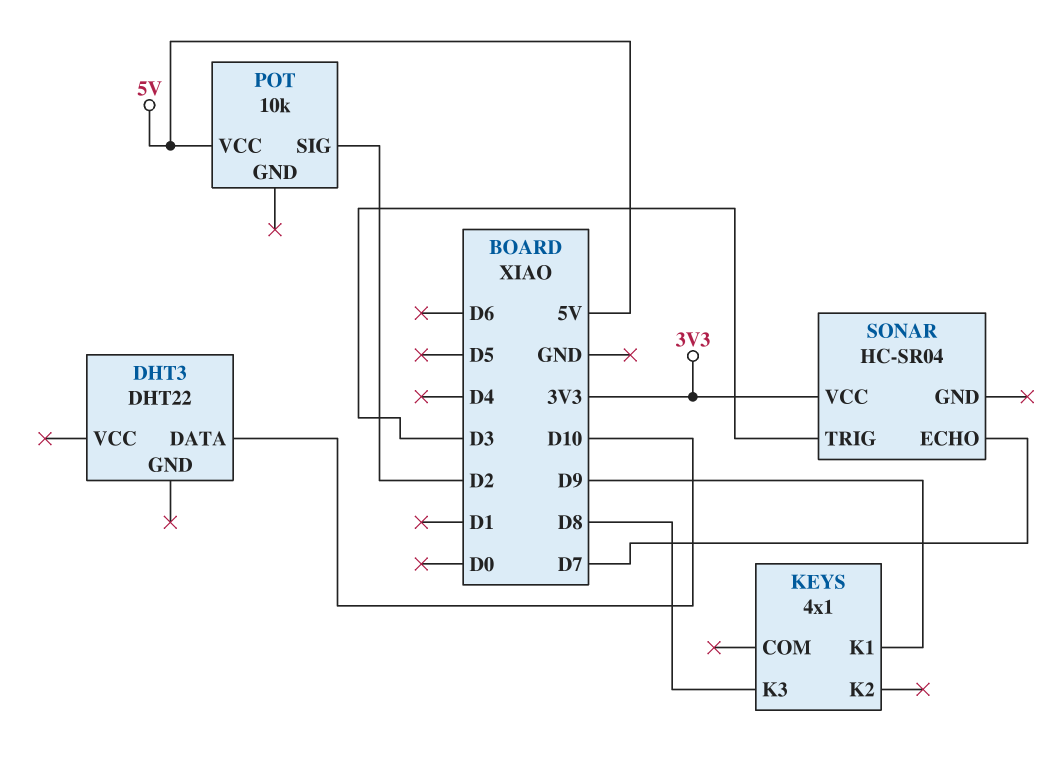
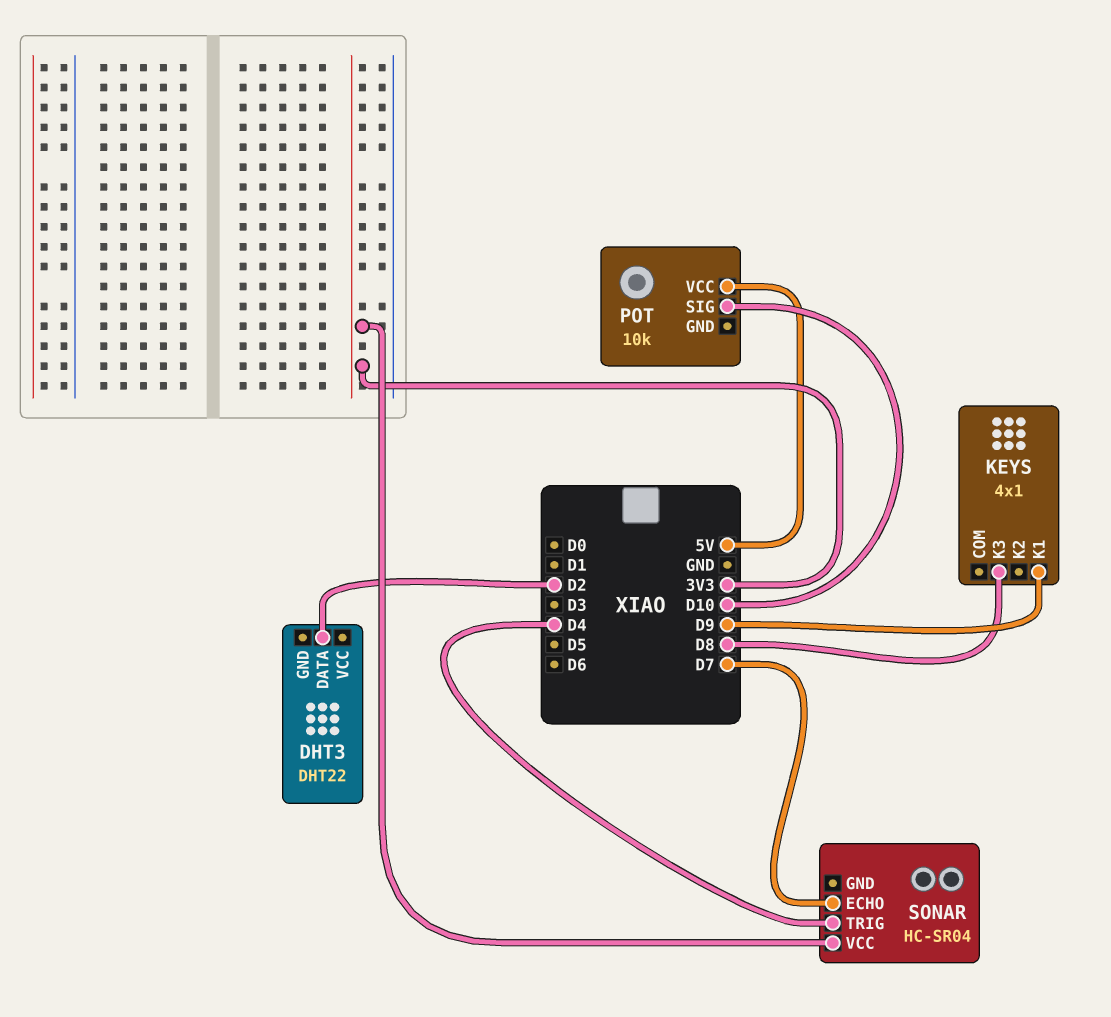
DHT3 pin DATA: D10 -> D2
POT pin SIG: D2 -> D10
SONAR pin TRIG: D3 -> D4

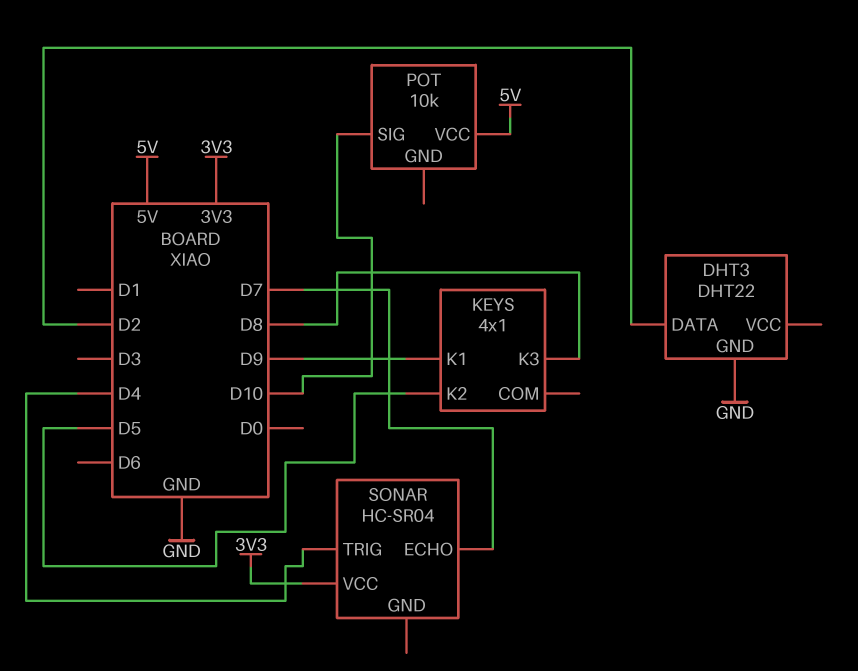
DHT3 pin GND: none -> GND
KEYS pin K2: none -> D5

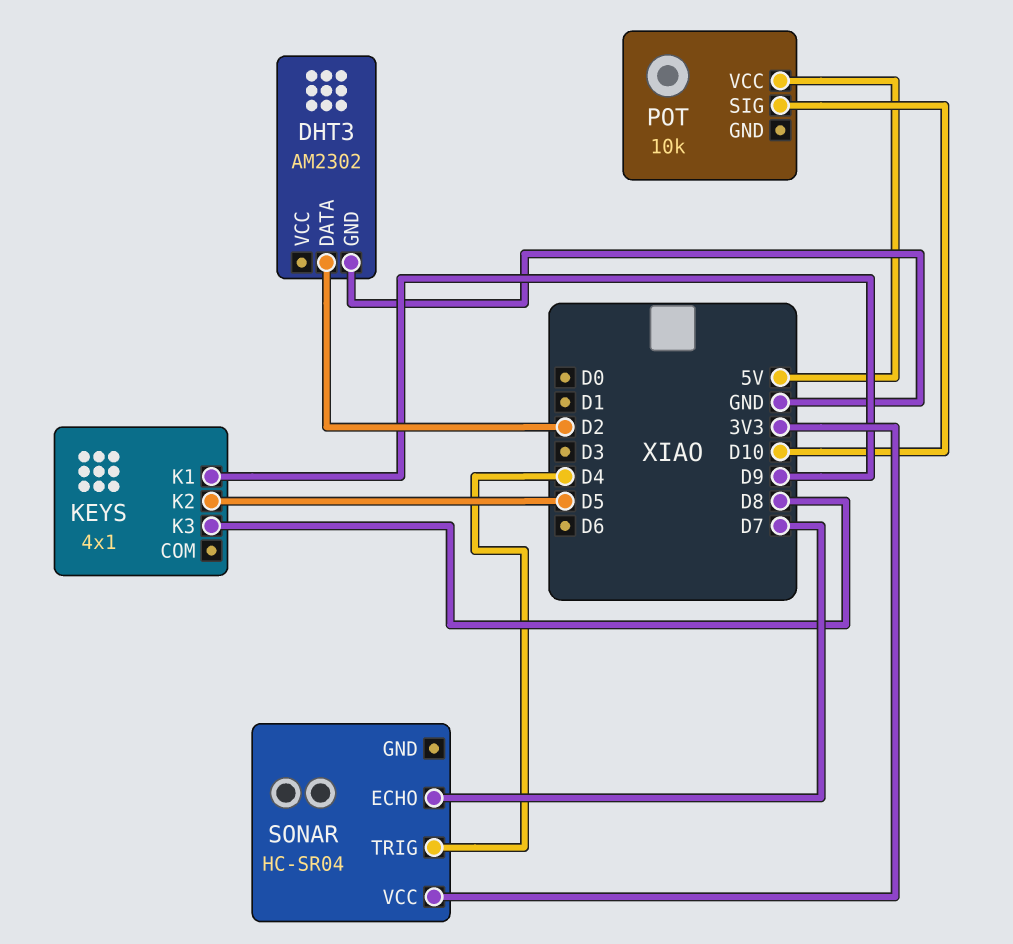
DHT3: DHT22 -> AM2302

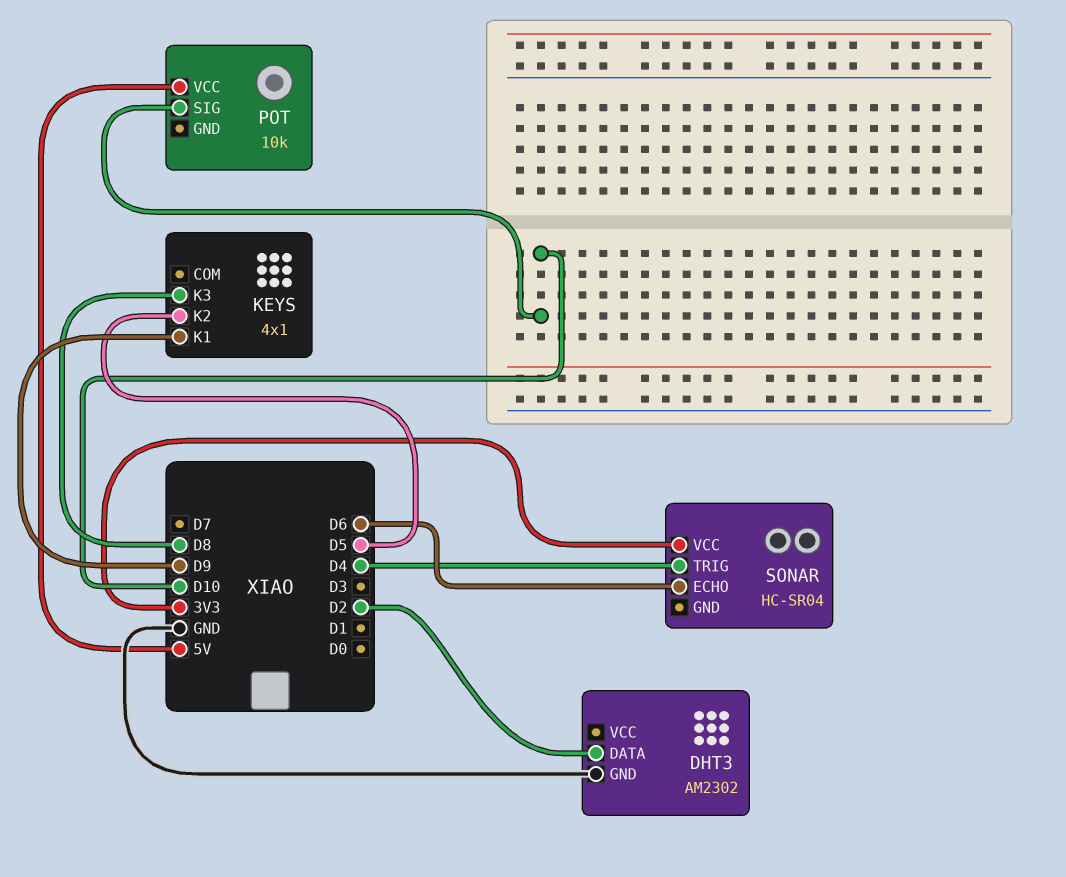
SONAR pin ECHO: D7 -> D6

